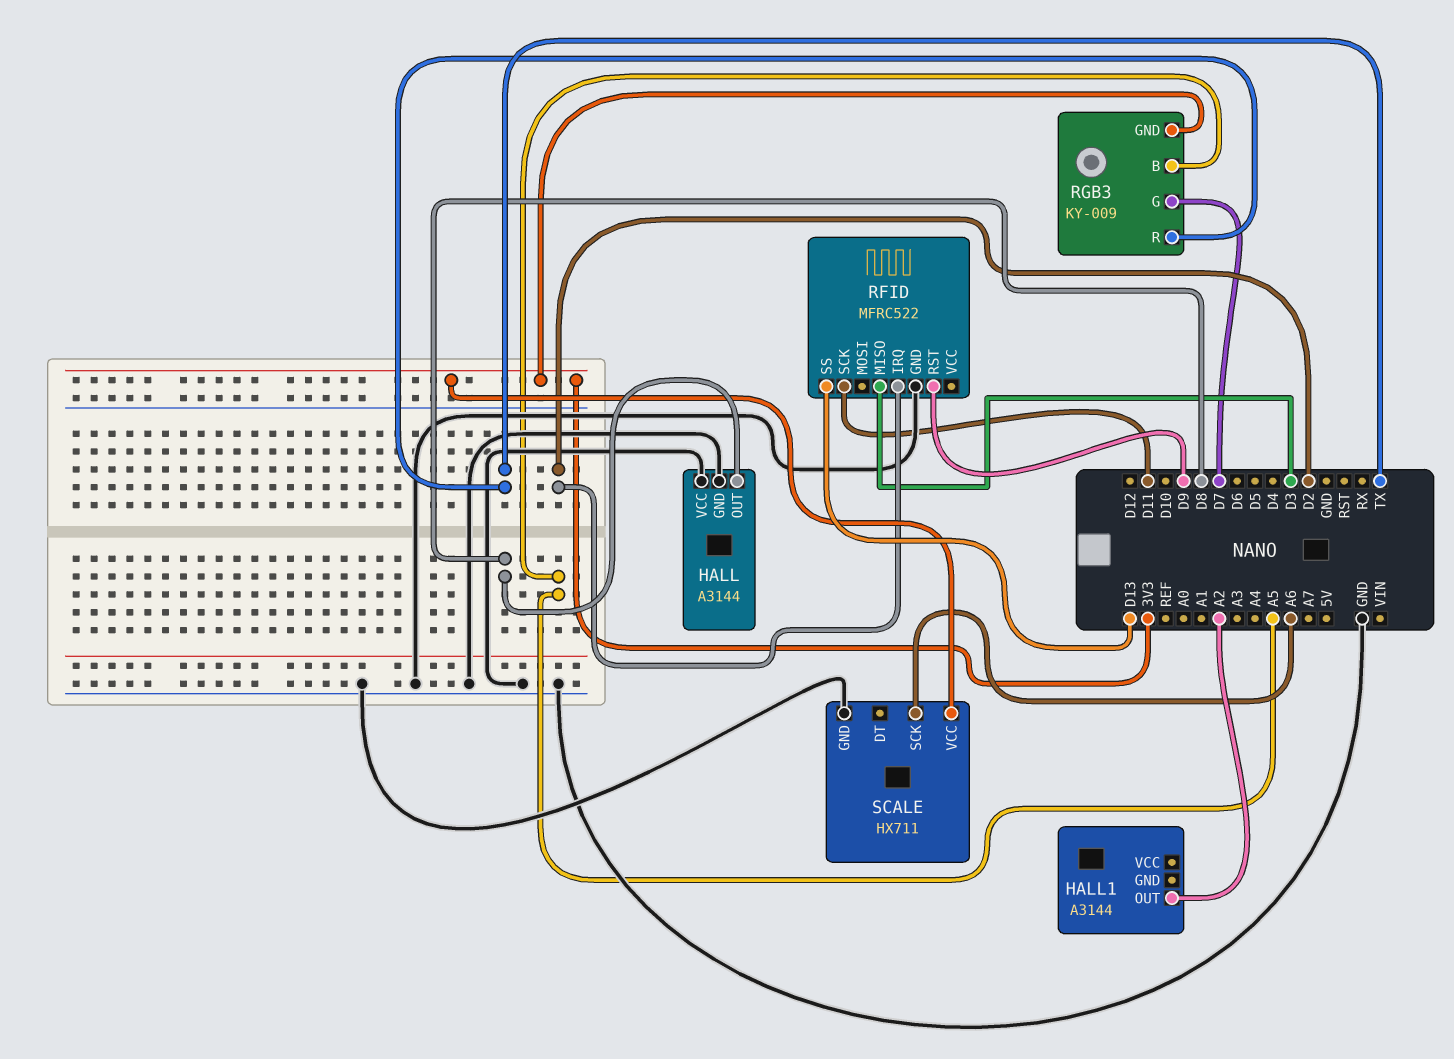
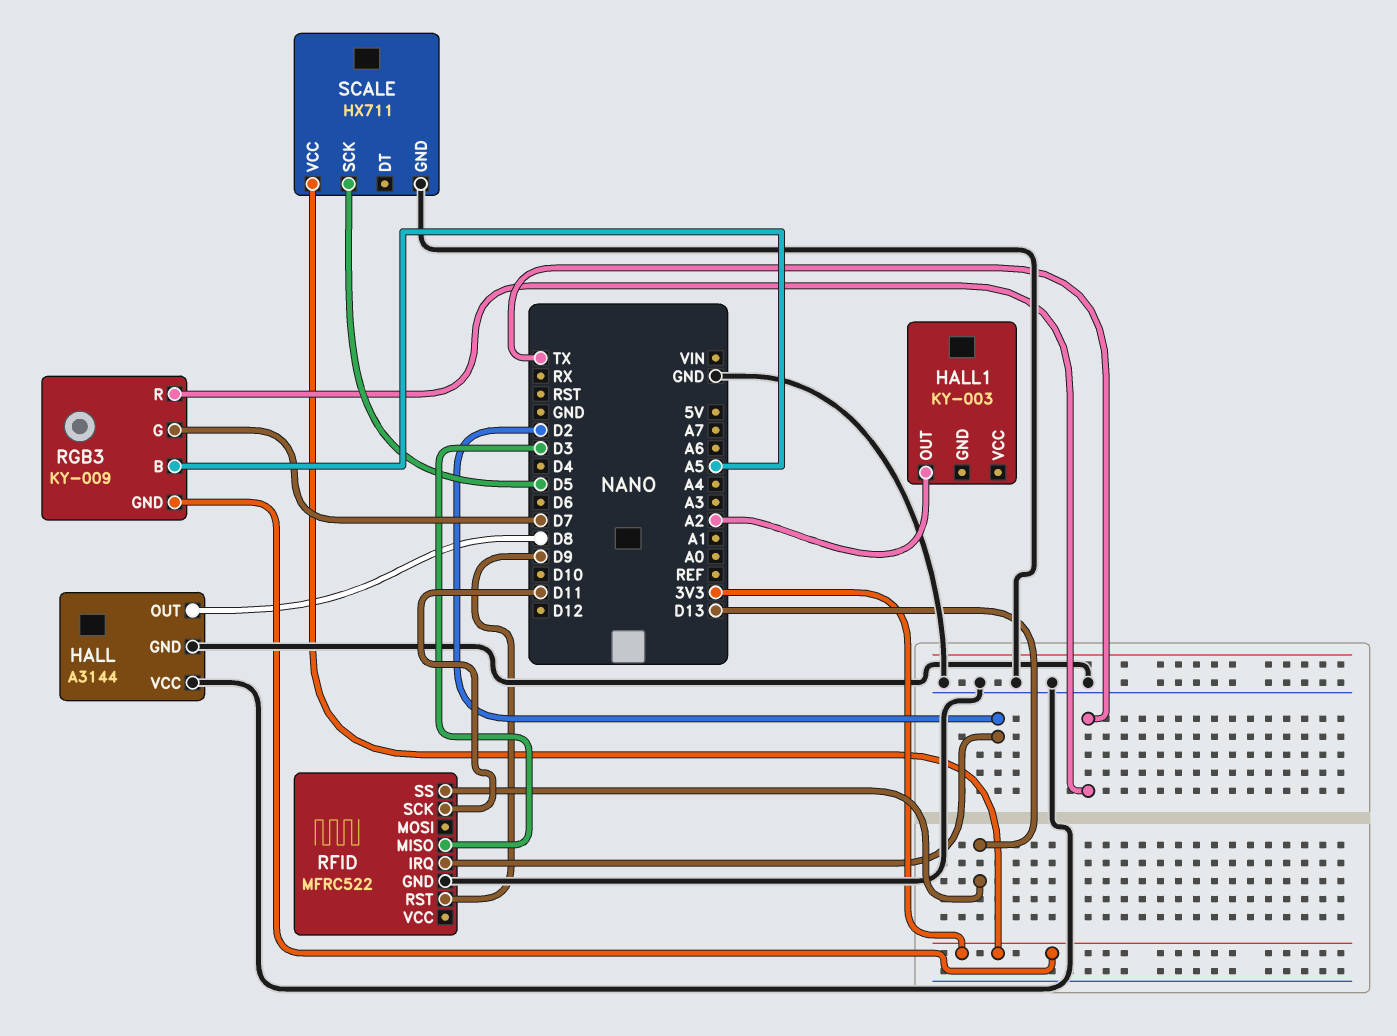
HALL1: A3144 -> KY-003
SCALE pin SCK: A6 -> D5

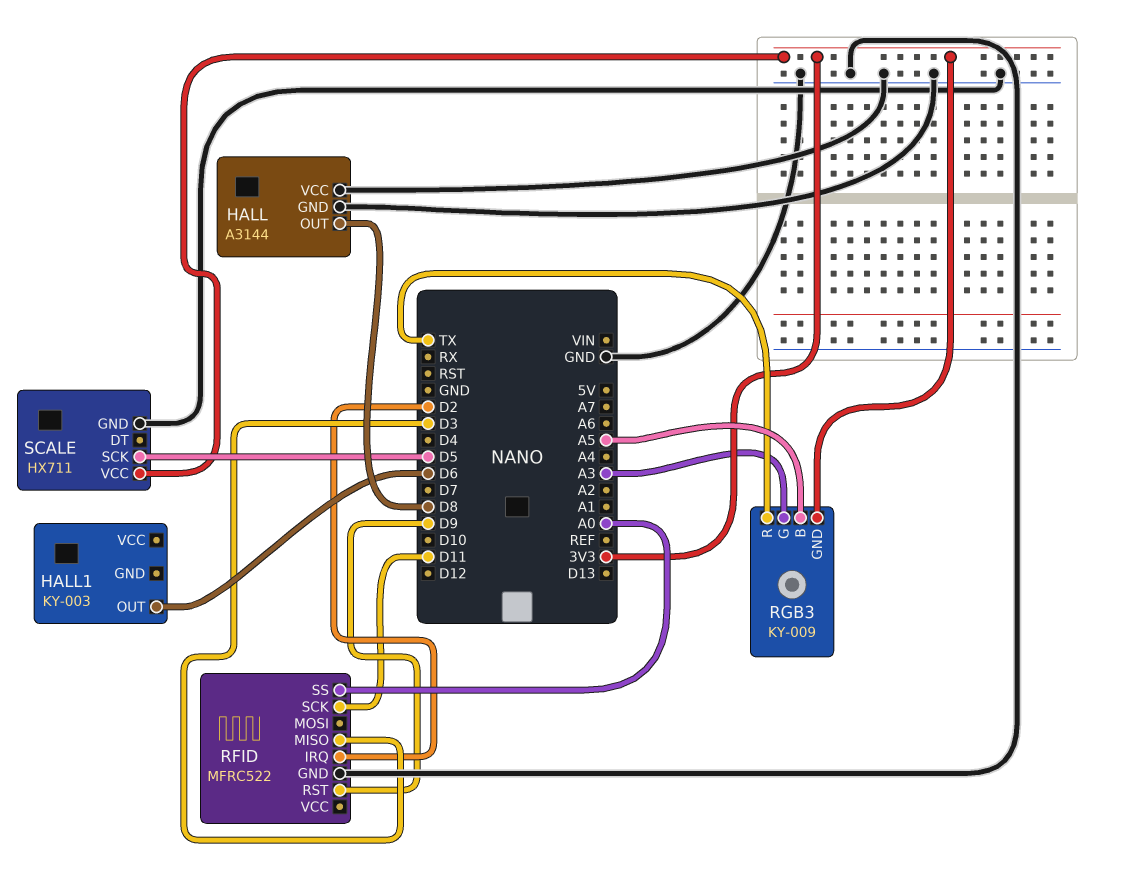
HALL1 pin OUT: A2 -> D6
RFID pin SS: D13 -> A0
RGB3 pin G: D7 -> A3

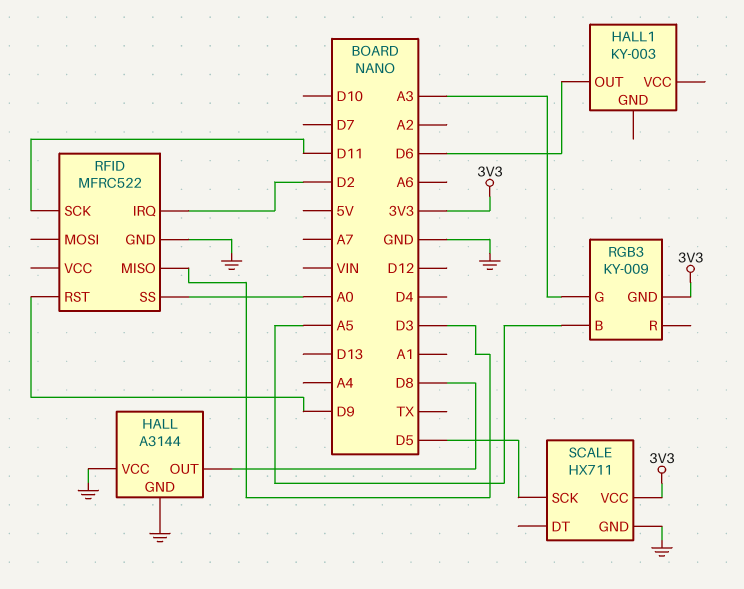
RGB3 pin R: TX -> none

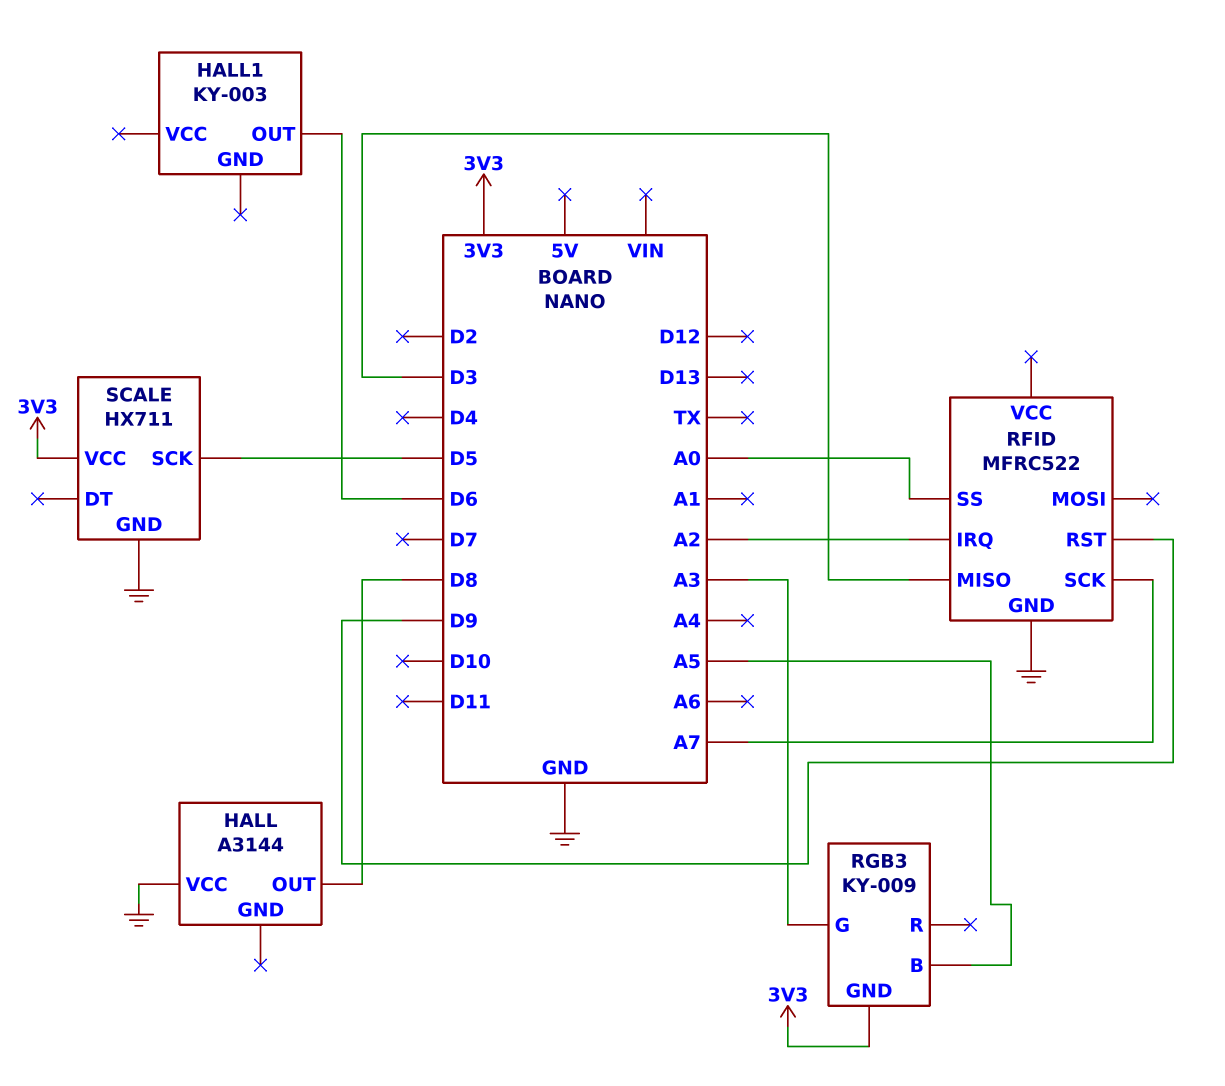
HALL pin GND: GND -> none
RFID pin IRQ: D2 -> A2
RFID pin SCK: D11 -> A7

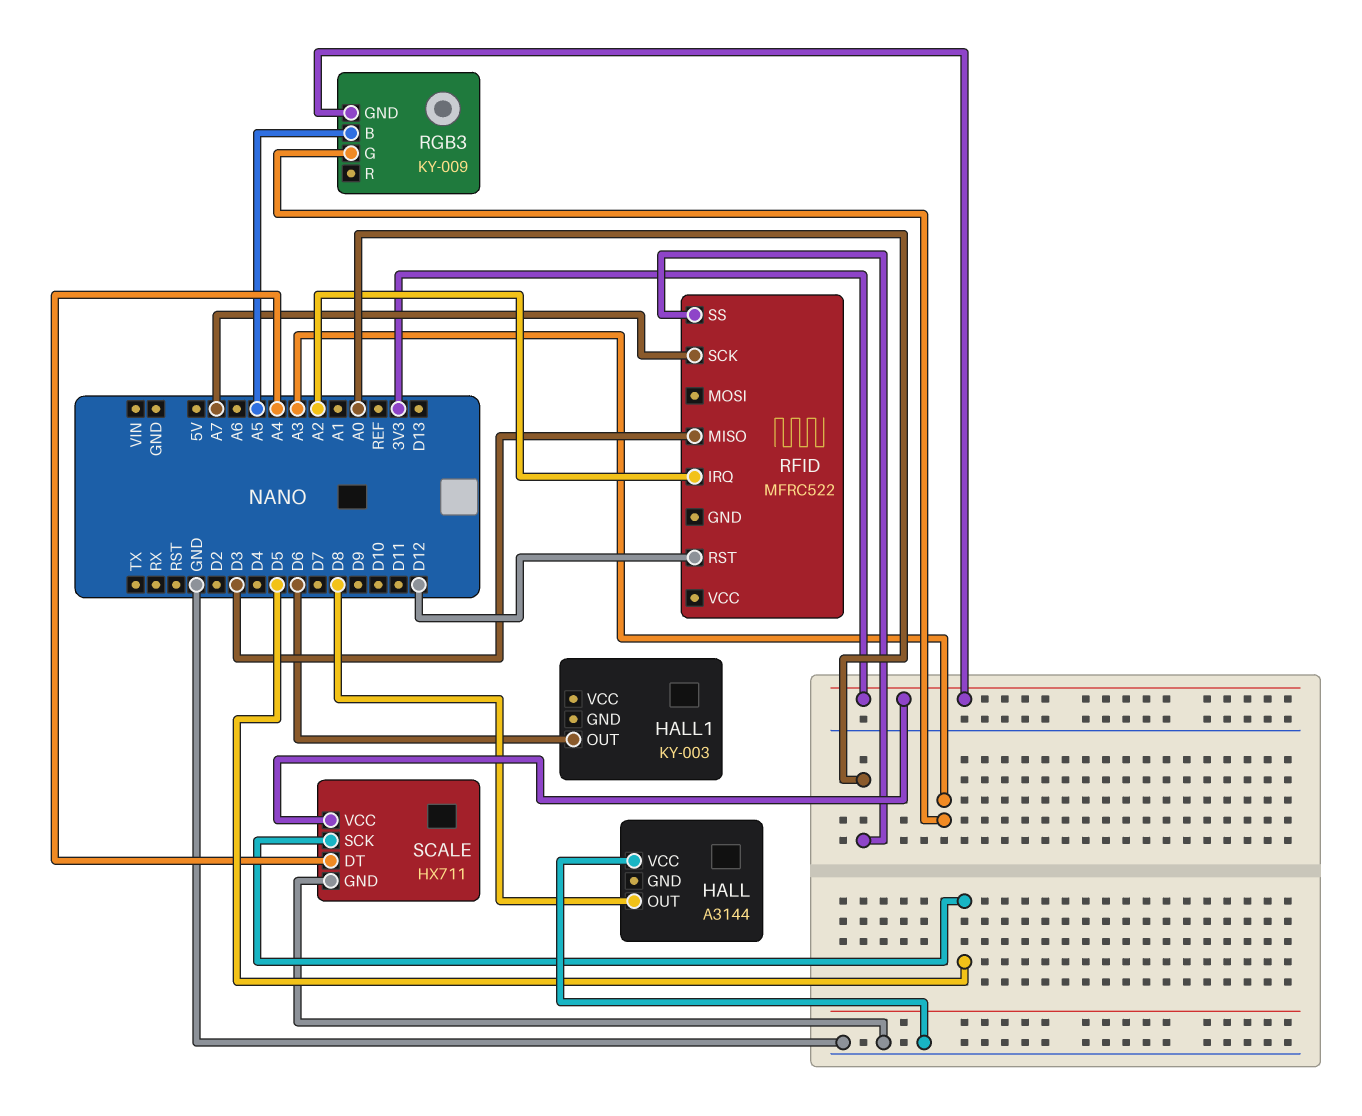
RFID pin GND: GND -> none
RFID pin RST: D9 -> D12
SCALE pin DT: none -> A4

